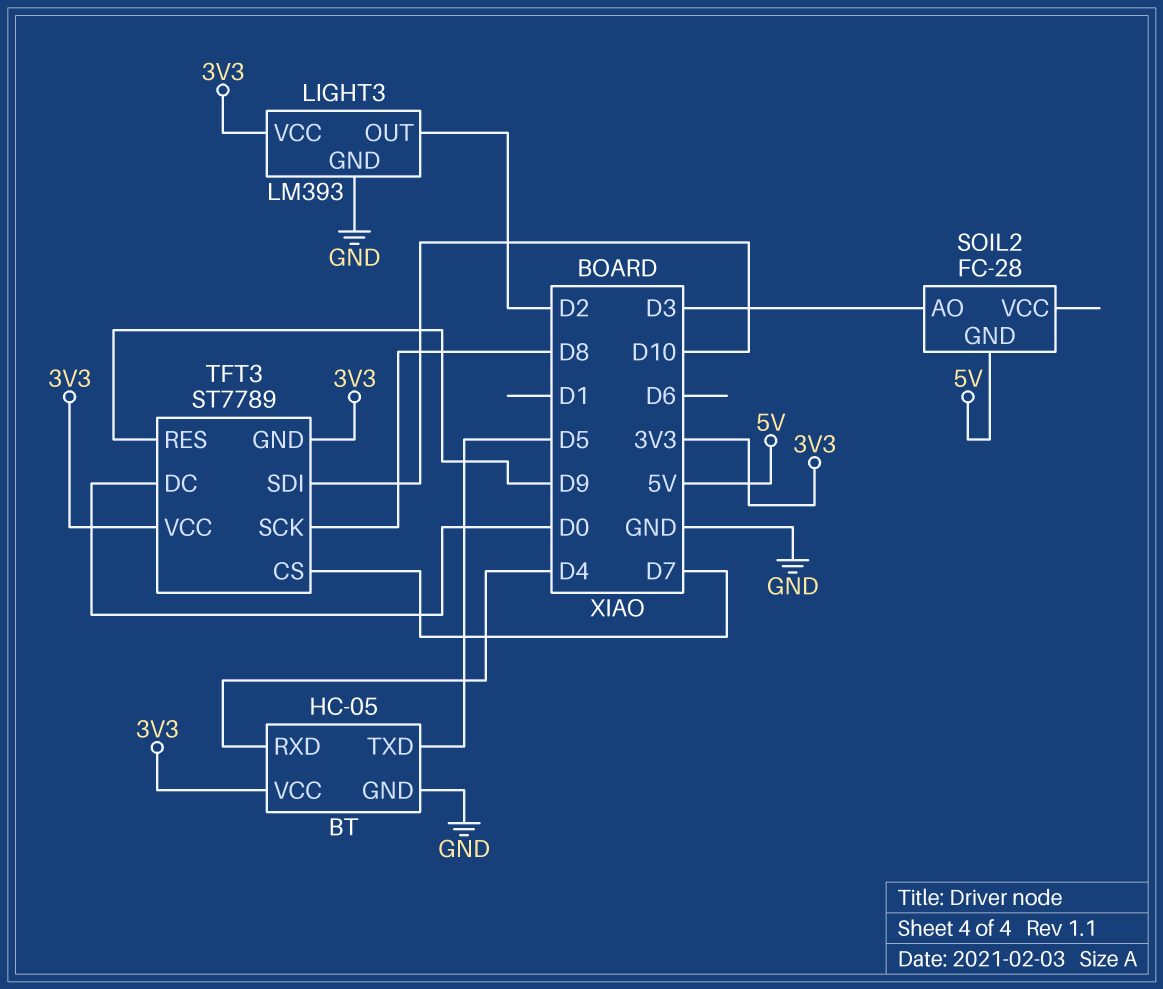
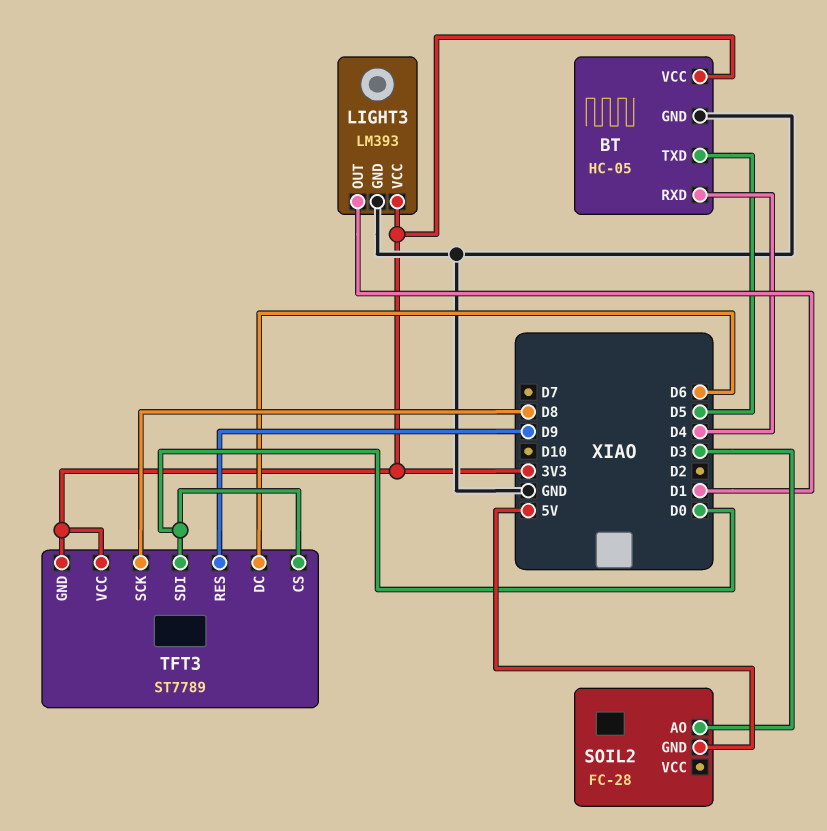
LIGHT3 pin OUT: D2 -> D1
TFT3 pin CS: D7 -> D0
TFT3 pin DC: D0 -> D6
TFT3 pin SDI: D10 -> D0

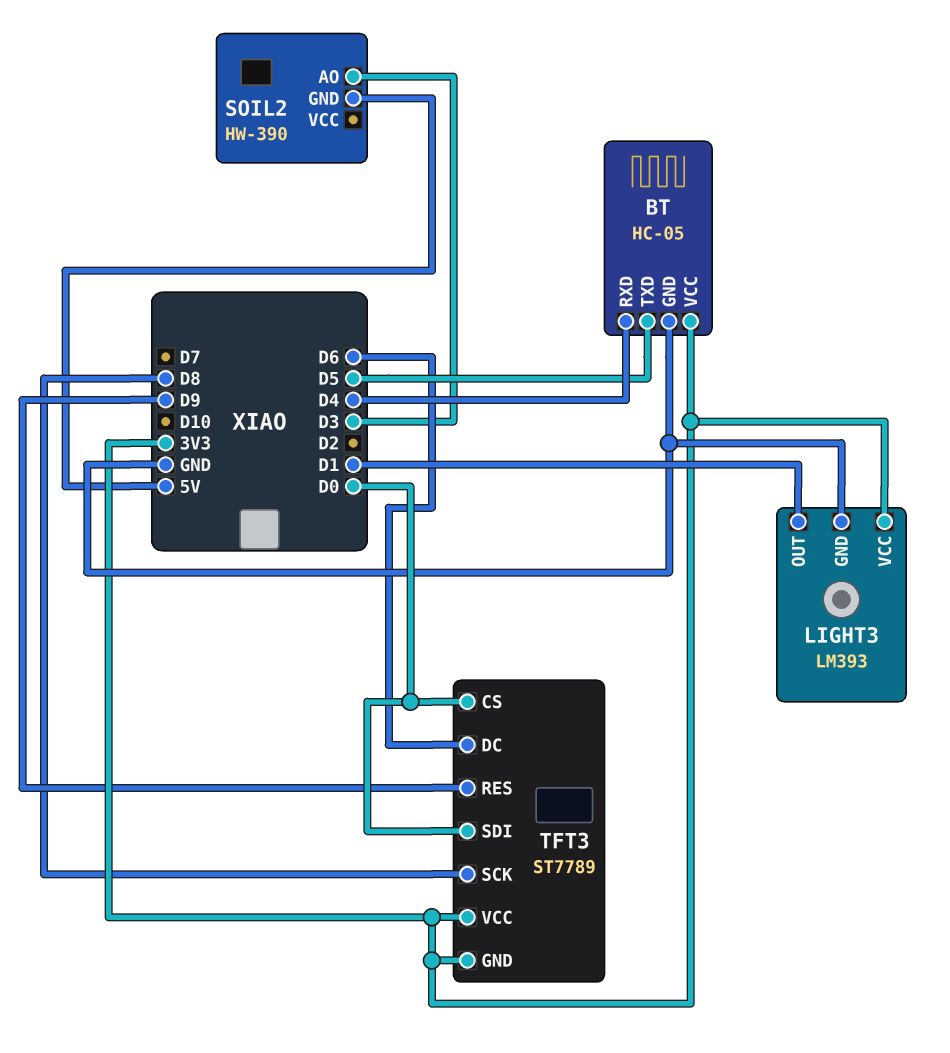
SOIL2: FC-28 -> HW-390

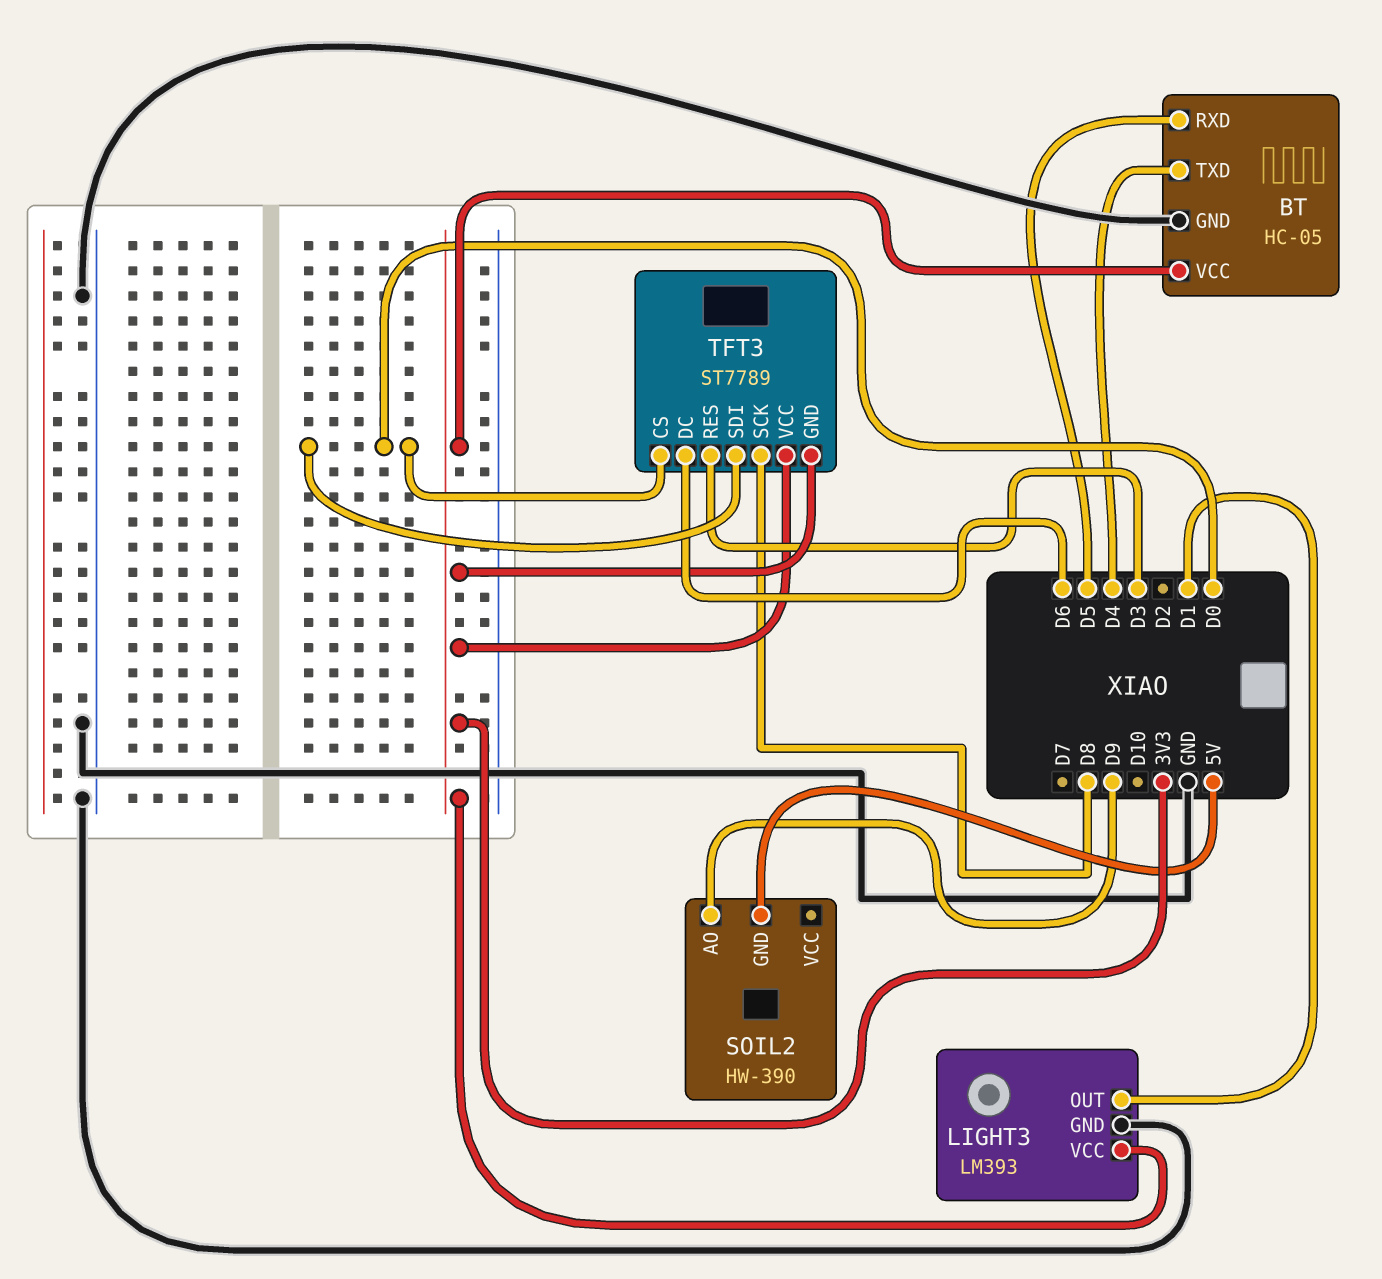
BT pin RXD: D4 -> D5
BT pin TXD: D5 -> D4
SOIL2 pin AO: D3 -> D9
TFT3 pin RES: D9 -> D3

